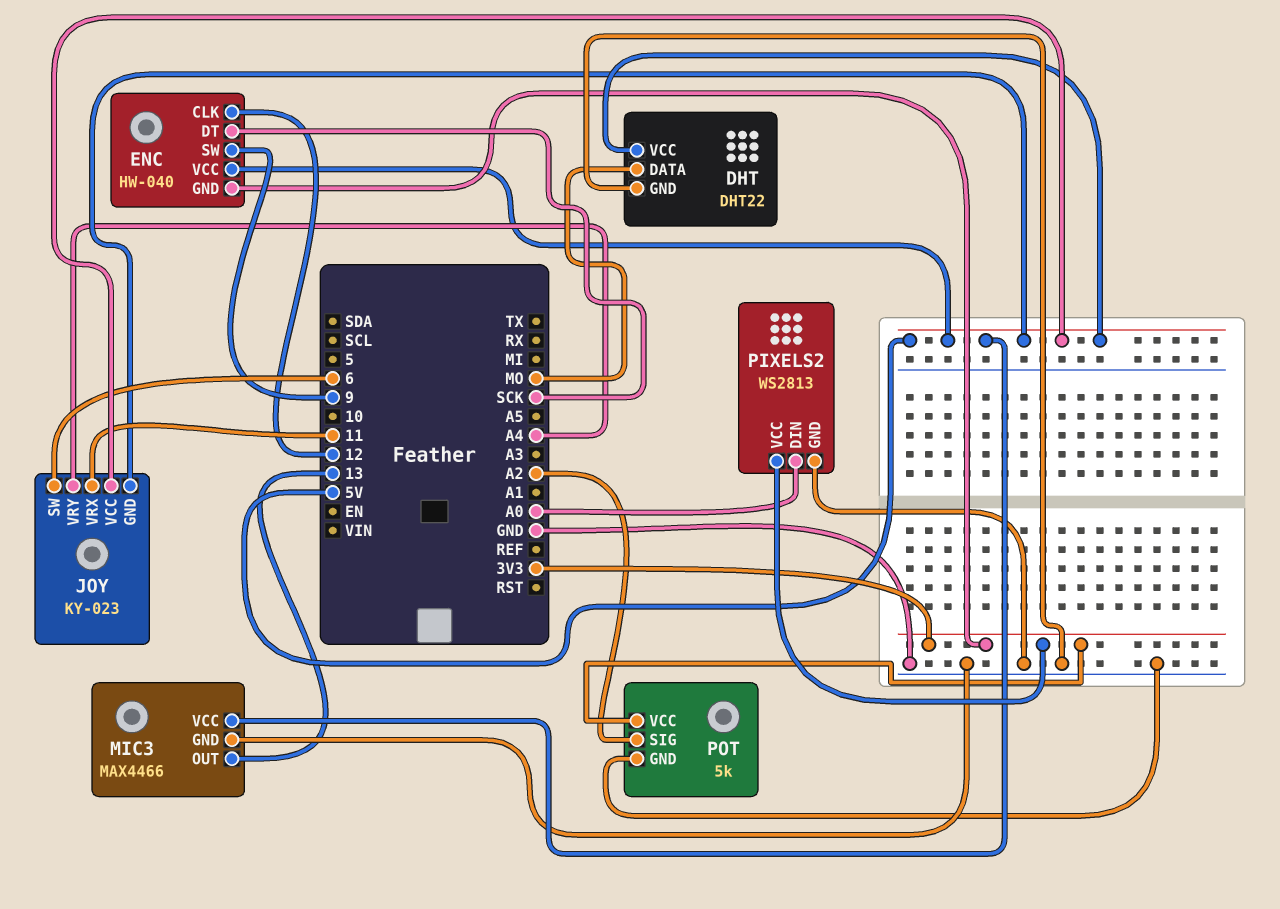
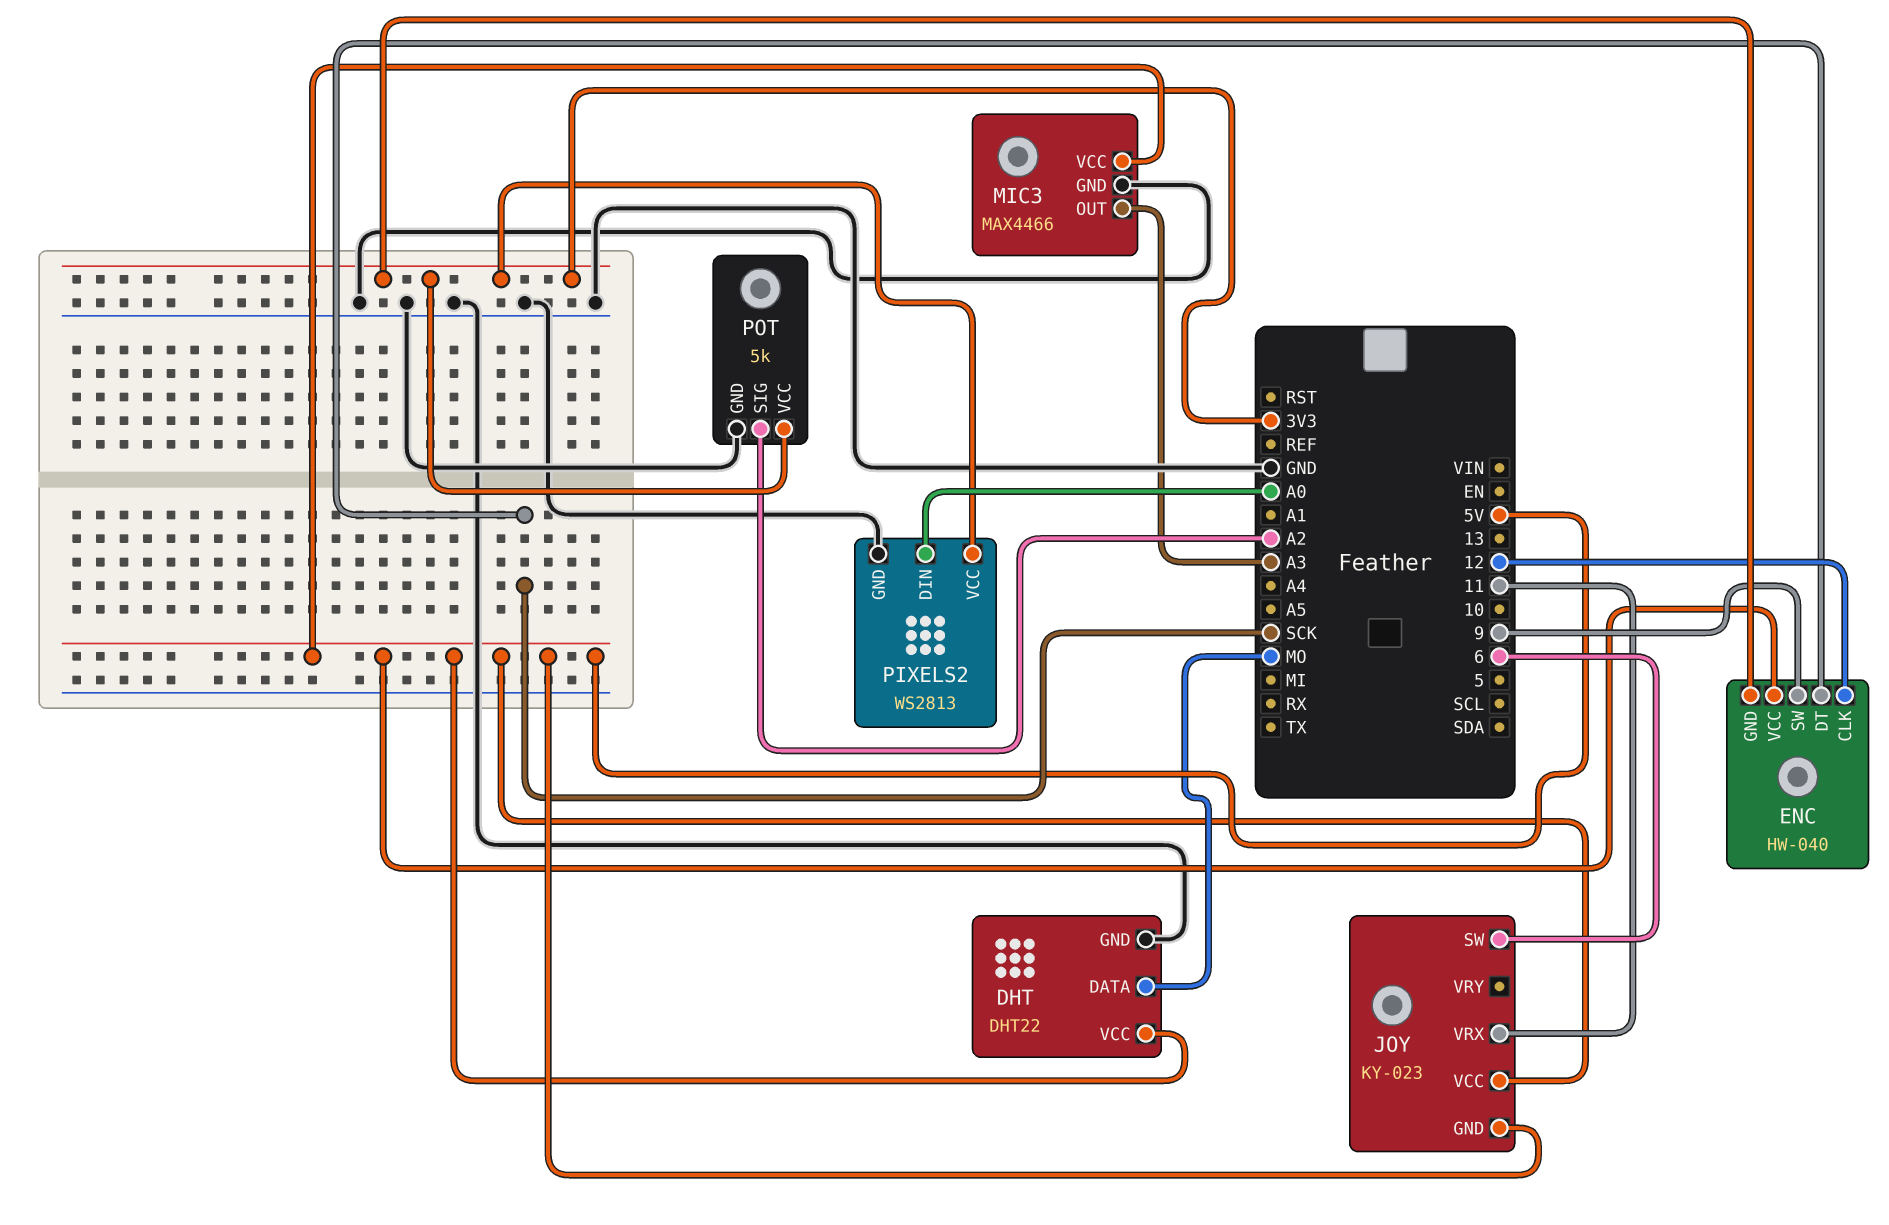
JOY pin VRY: A4 -> none
MIC3 pin OUT: 13 -> A3

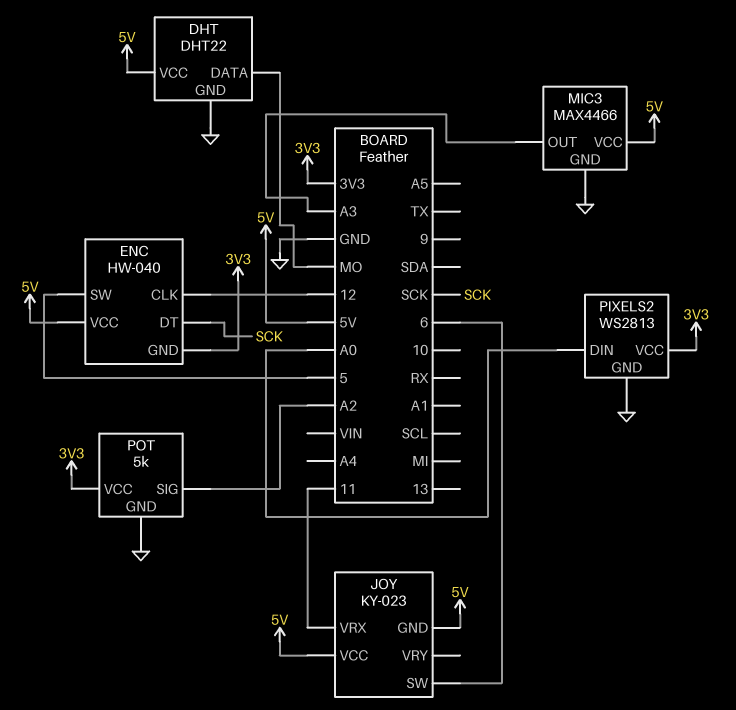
ENC pin SW: 9 -> 5

